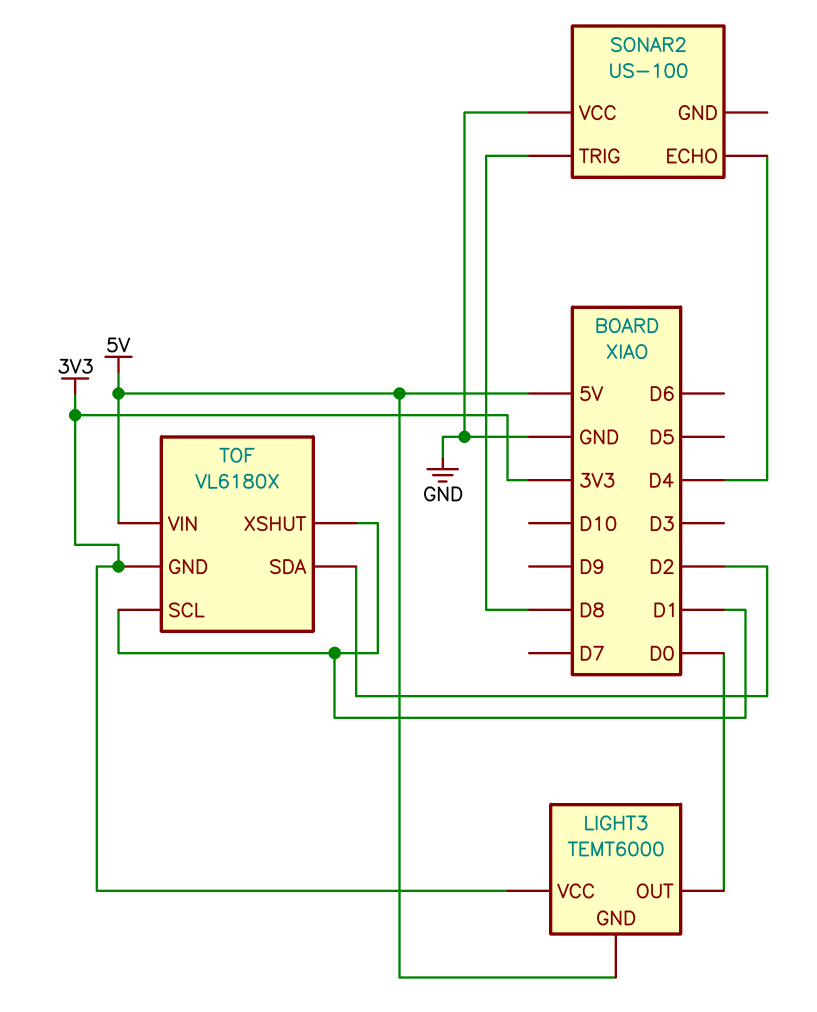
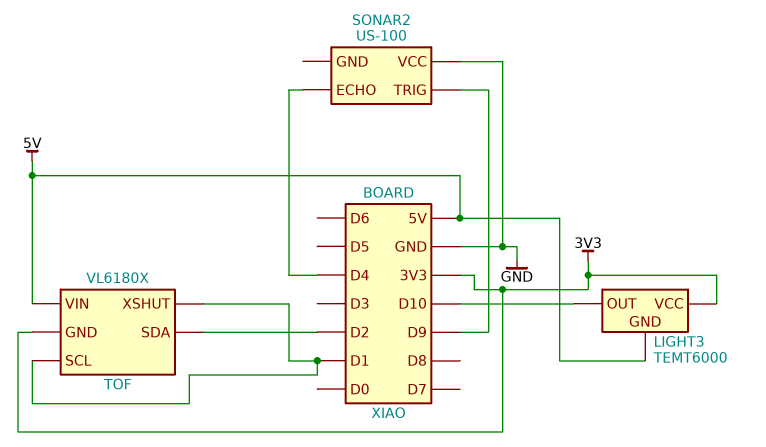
LIGHT3 pin OUT: D0 -> D10
SONAR2 pin TRIG: D8 -> D9

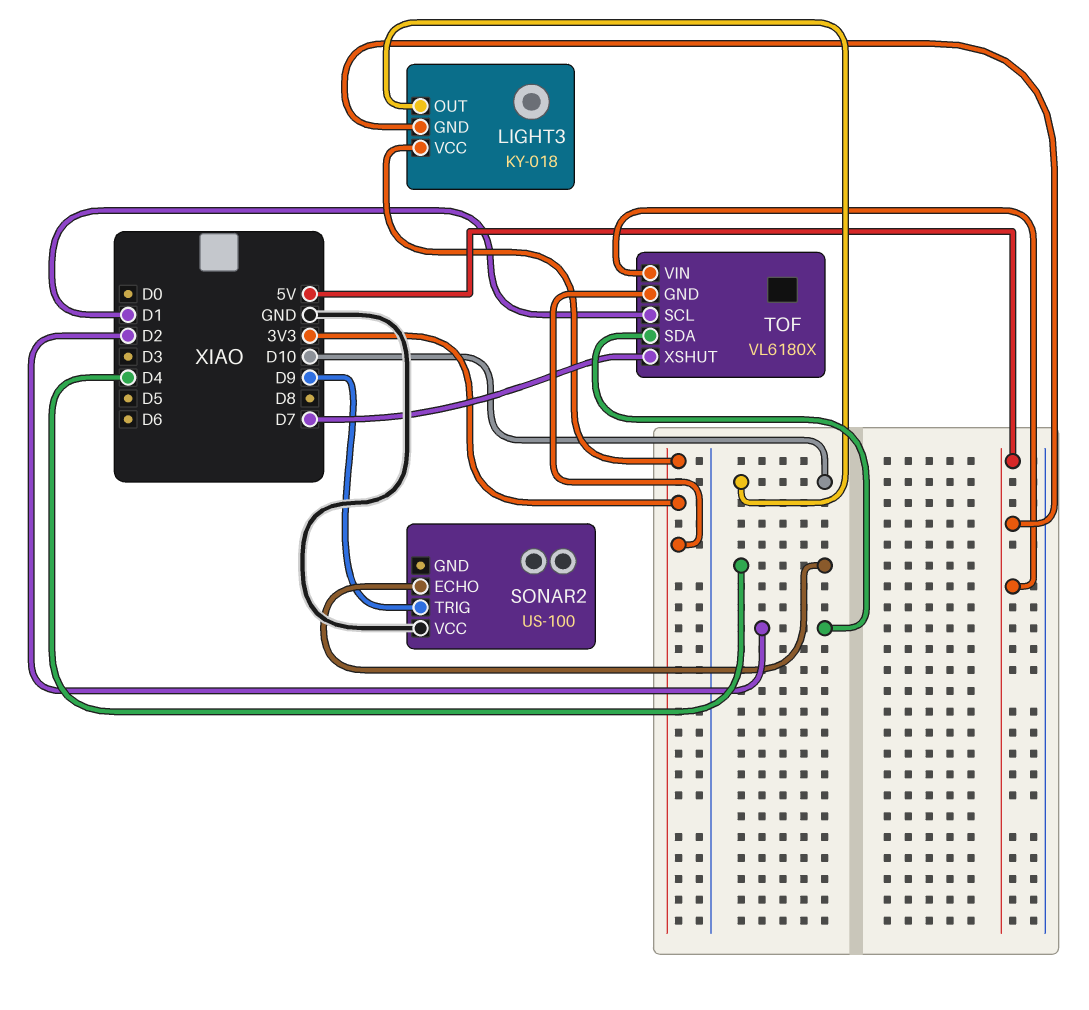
LIGHT3: TEMT6000 -> KY-018
TOF pin XSHUT: D1 -> D7

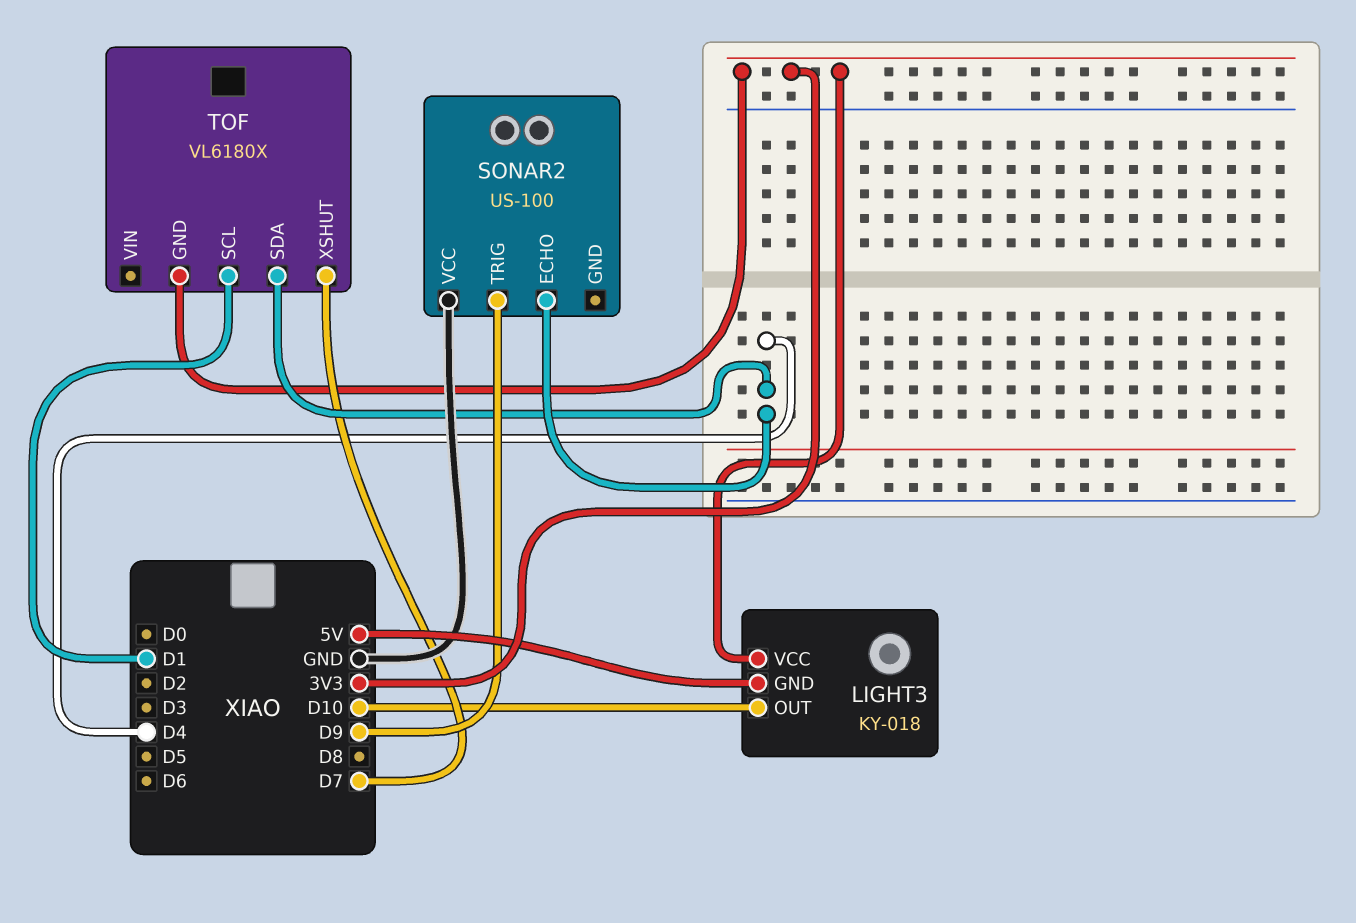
TOF pin SDA: D2 -> D4
TOF pin VIN: 5V -> none

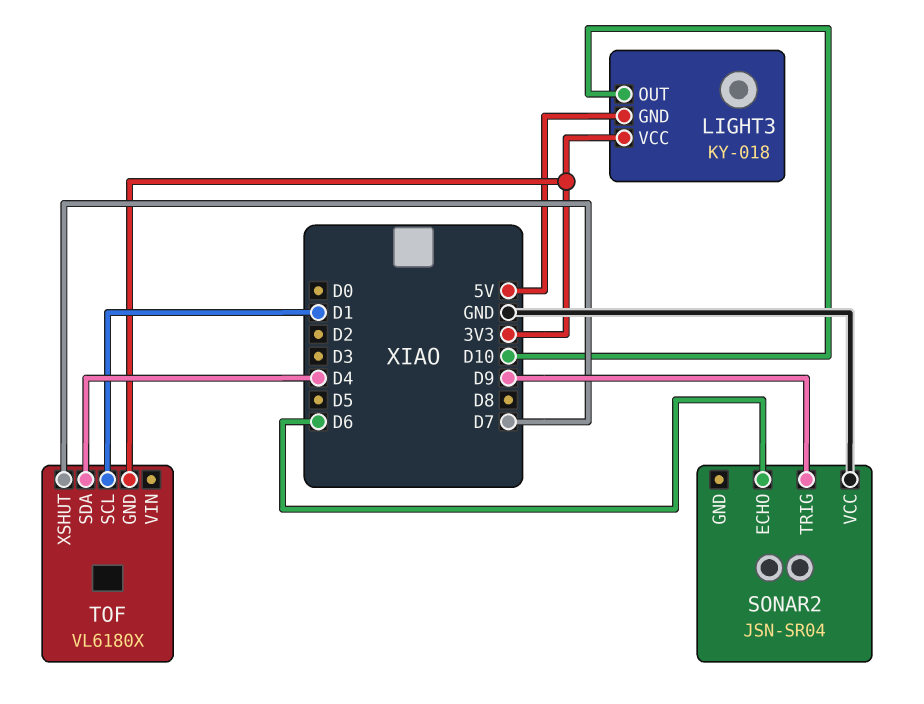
SONAR2: US-100 -> JSN-SR04
SONAR2 pin ECHO: D4 -> D6

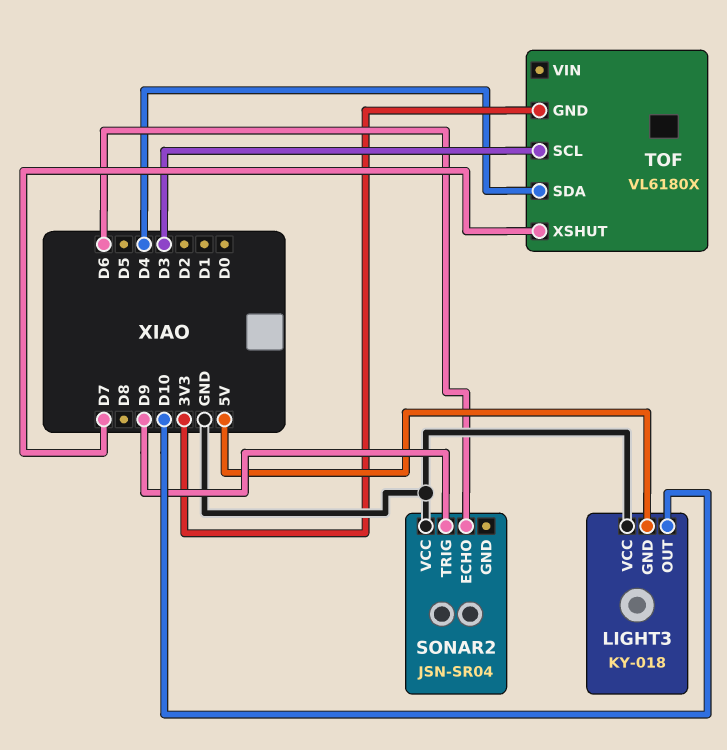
LIGHT3 pin VCC: 3V3 -> GND
TOF pin SCL: D1 -> D3

